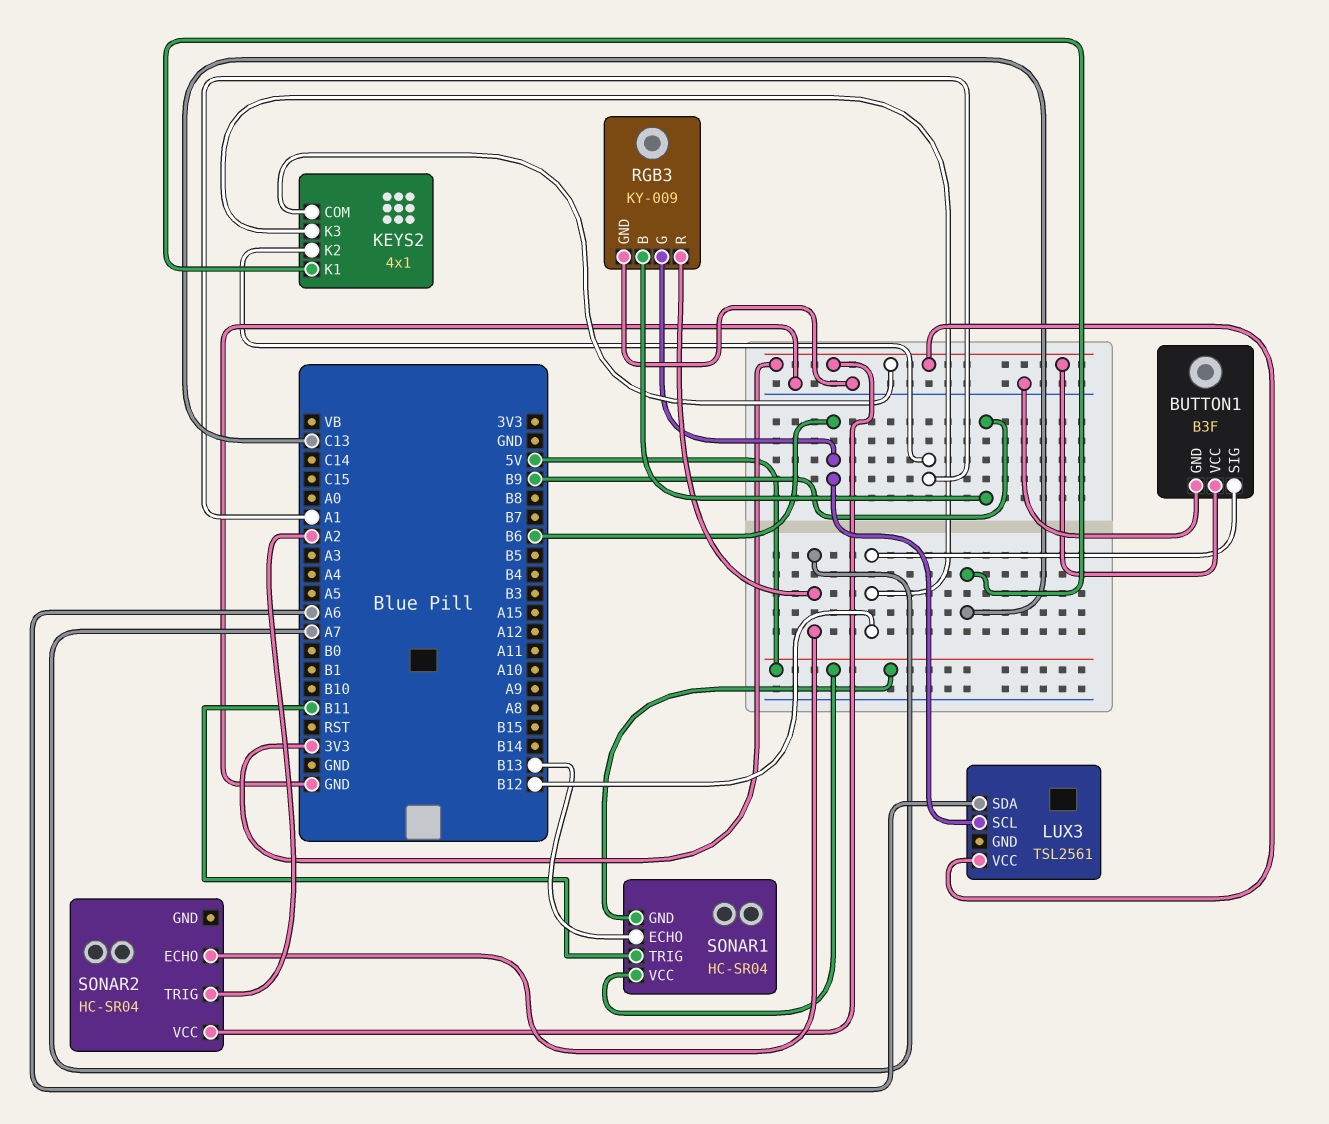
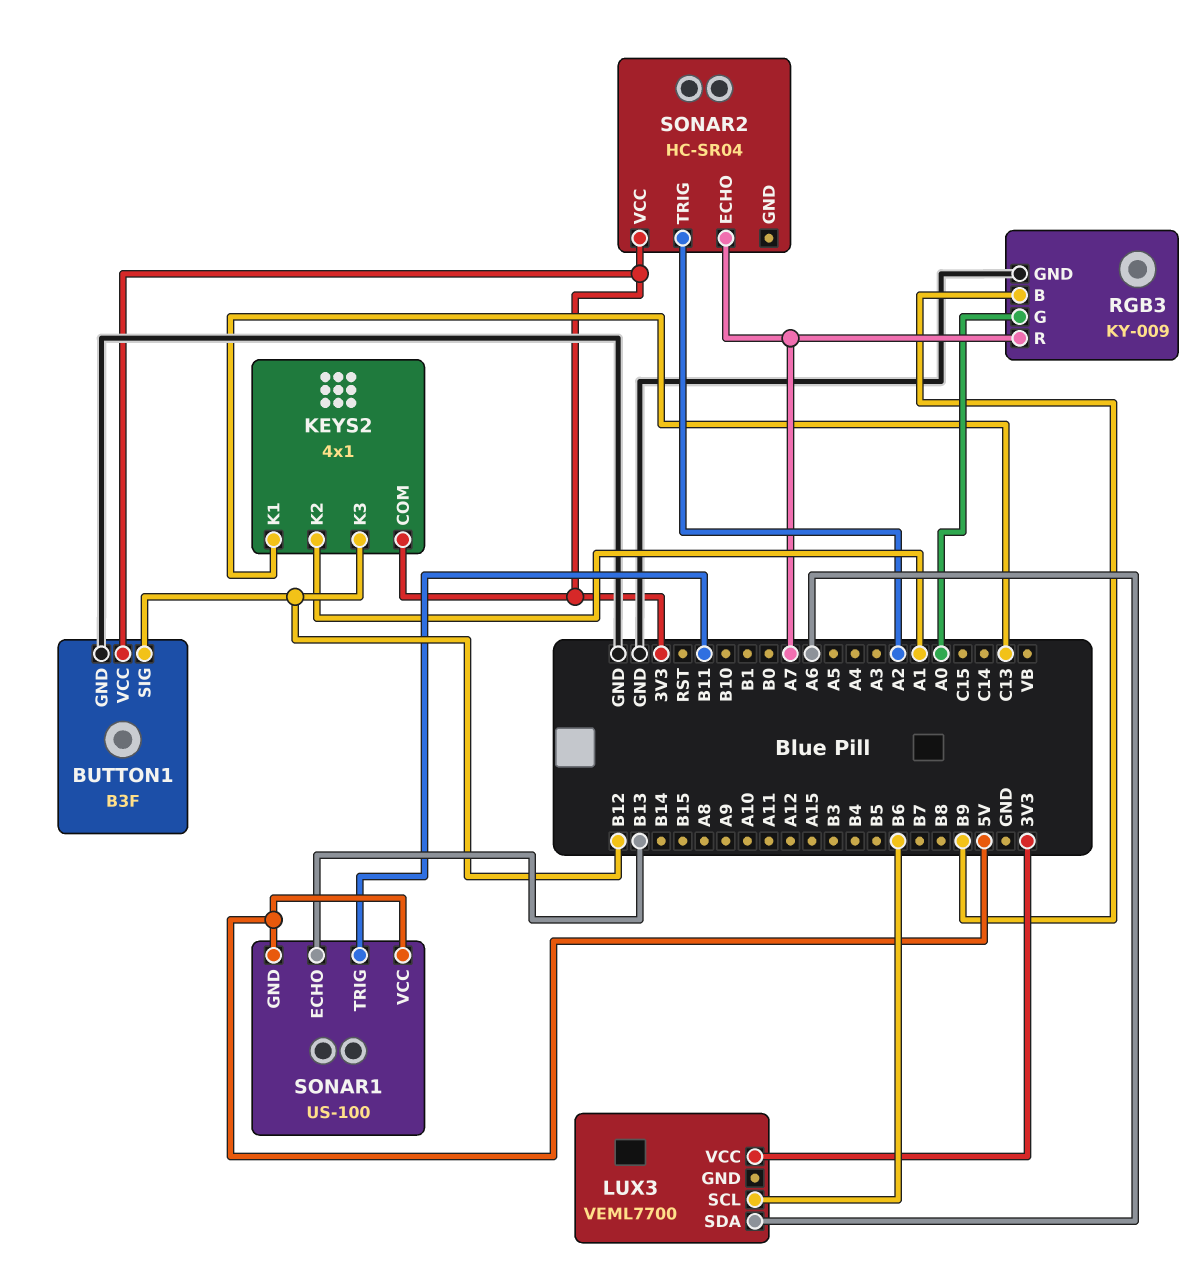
LUX3: TSL2561 -> VEML7700
RGB3 pin G: B6 -> A0
SONAR1: HC-SR04 -> US-100

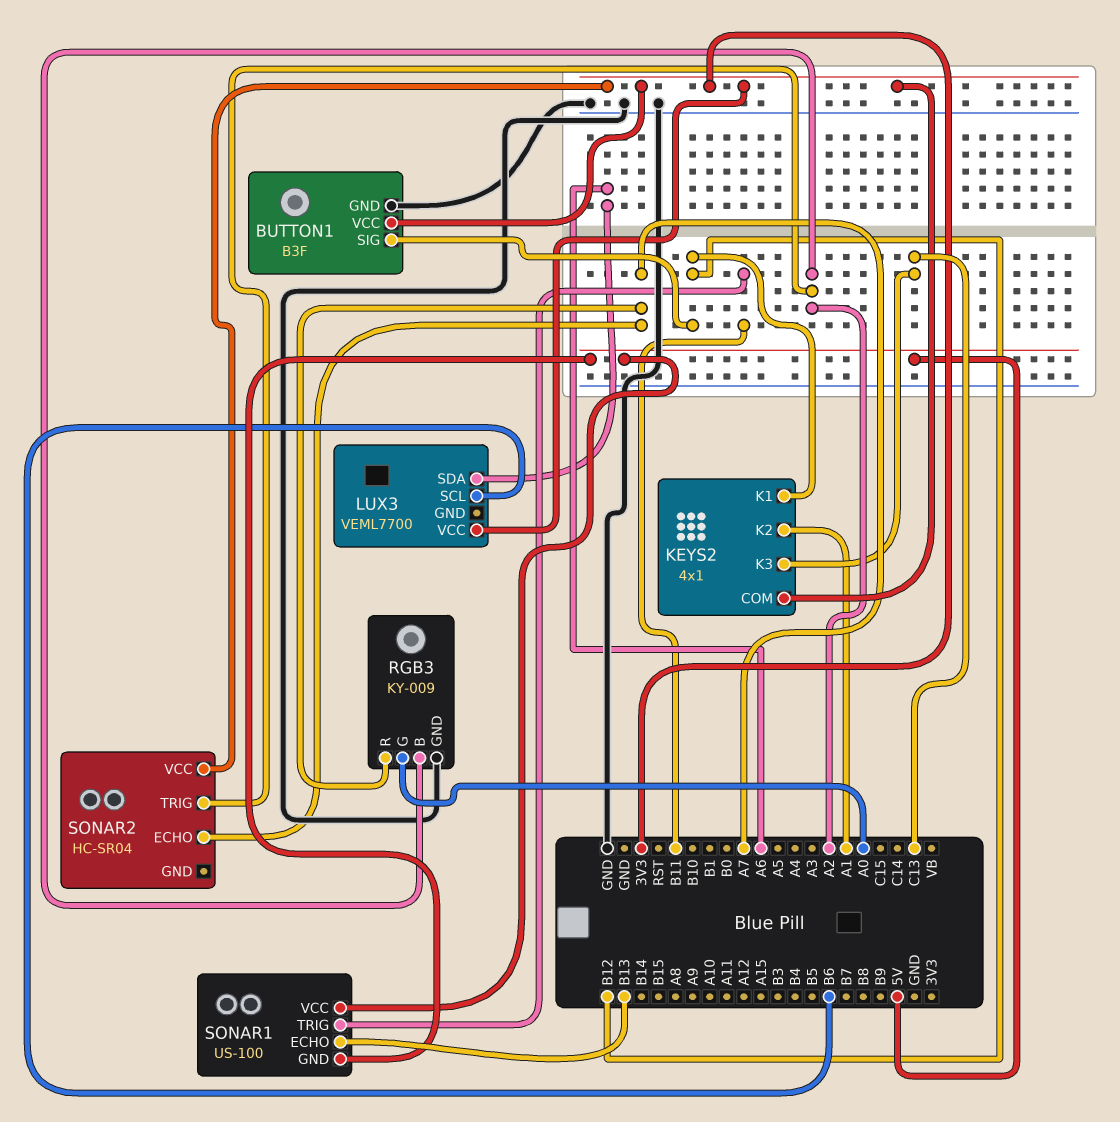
KEYS2 pin K1: C13 -> B12
KEYS2 pin K3: B12 -> C13
RGB3 pin B: B9 -> A2

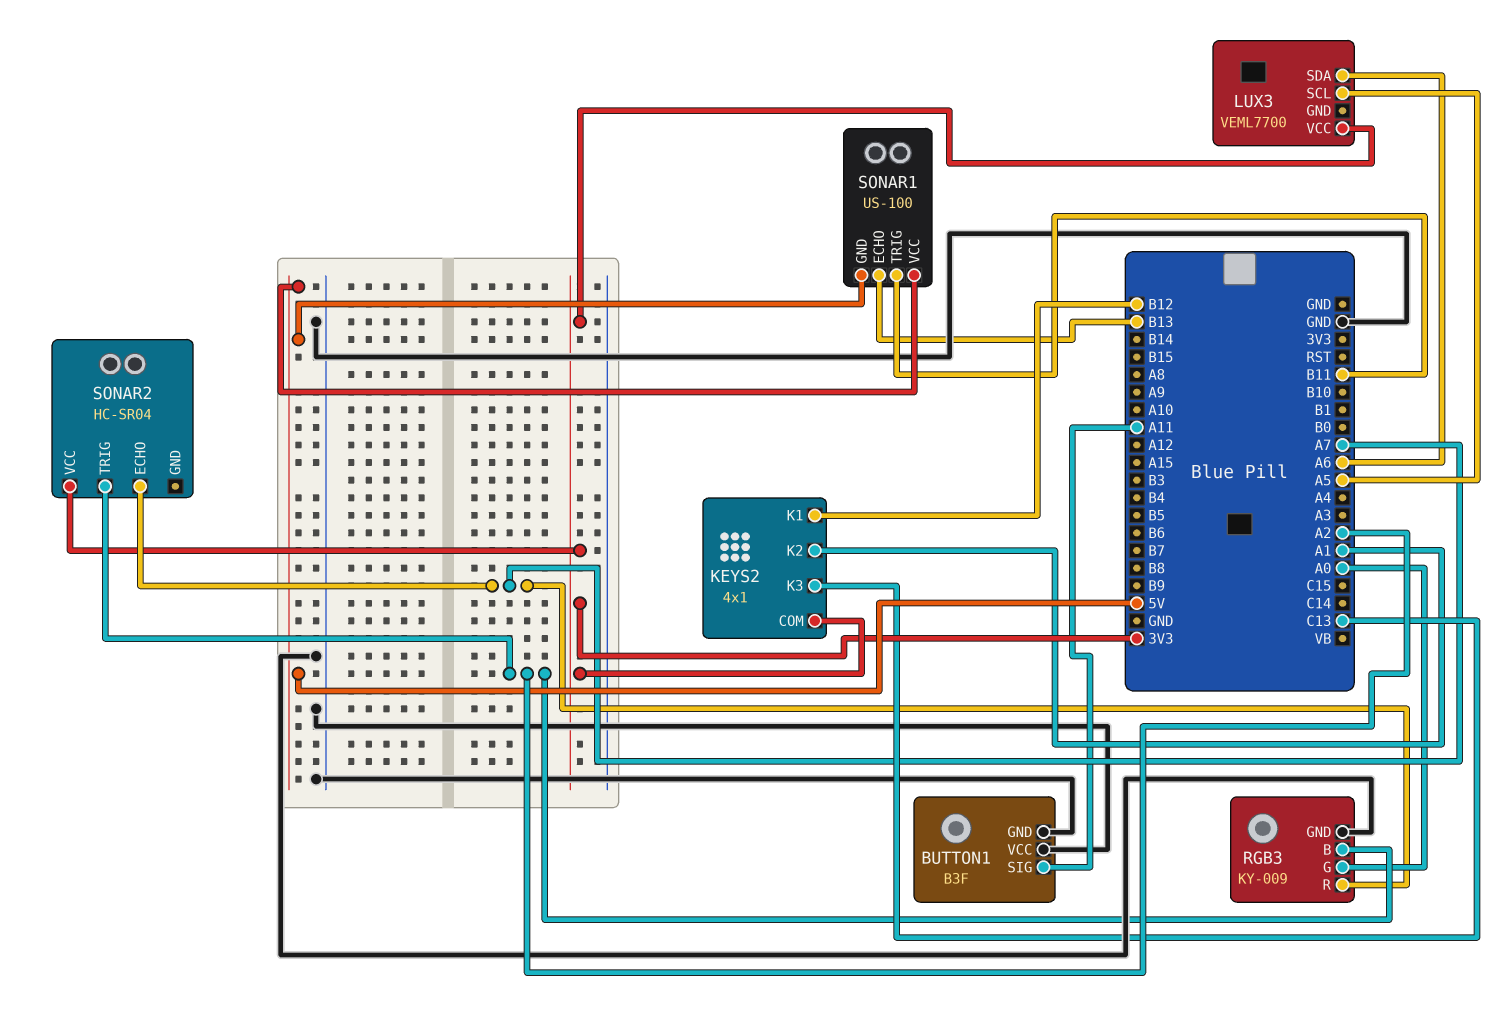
BUTTON1 pin SIG: B12 -> A11
BUTTON1 pin VCC: 3V3 -> GND
LUX3 pin SCL: B6 -> A5

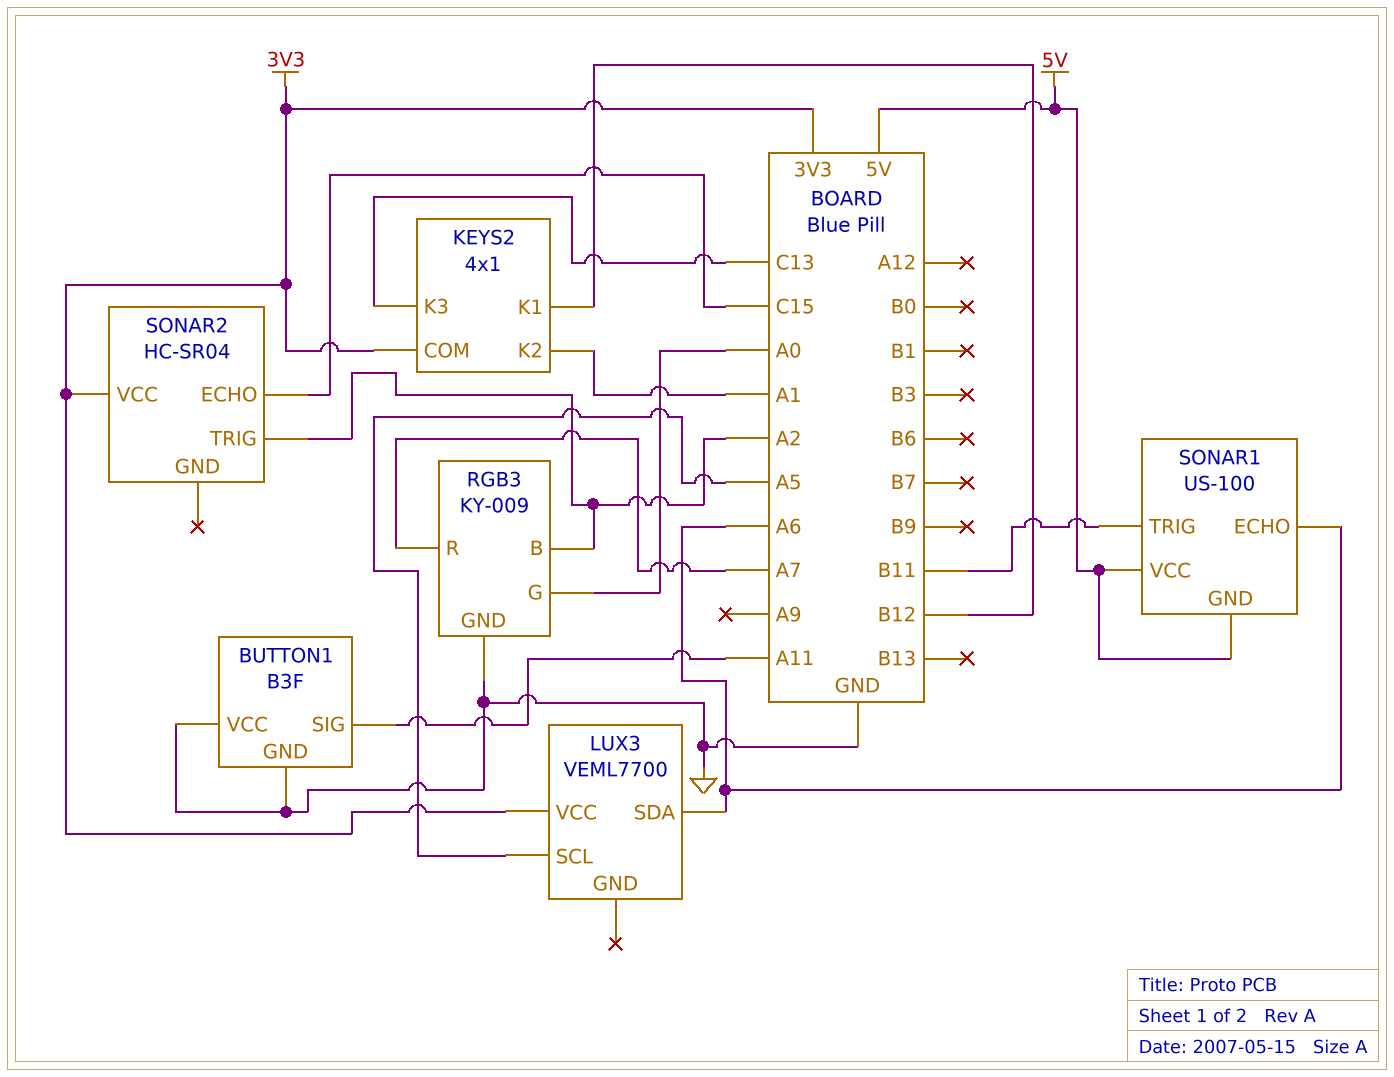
SONAR1 pin ECHO: B13 -> A6
SONAR2 pin ECHO: A7 -> C15

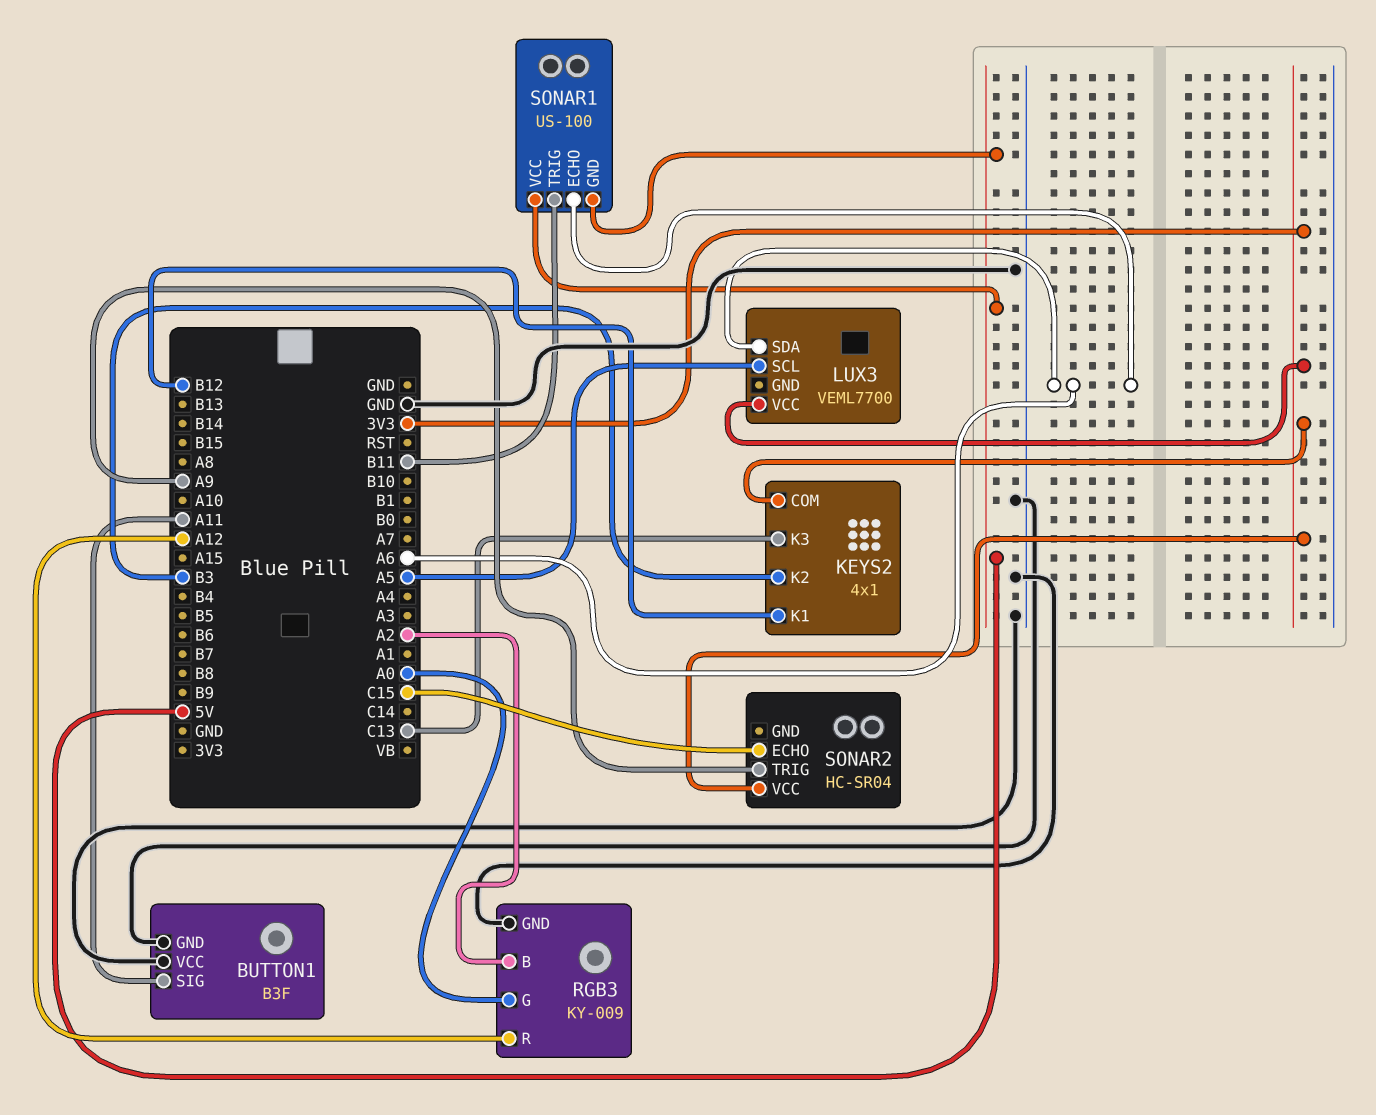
KEYS2 pin K2: A1 -> B3
RGB3 pin R: A7 -> A12
SONAR2 pin TRIG: A2 -> A9

